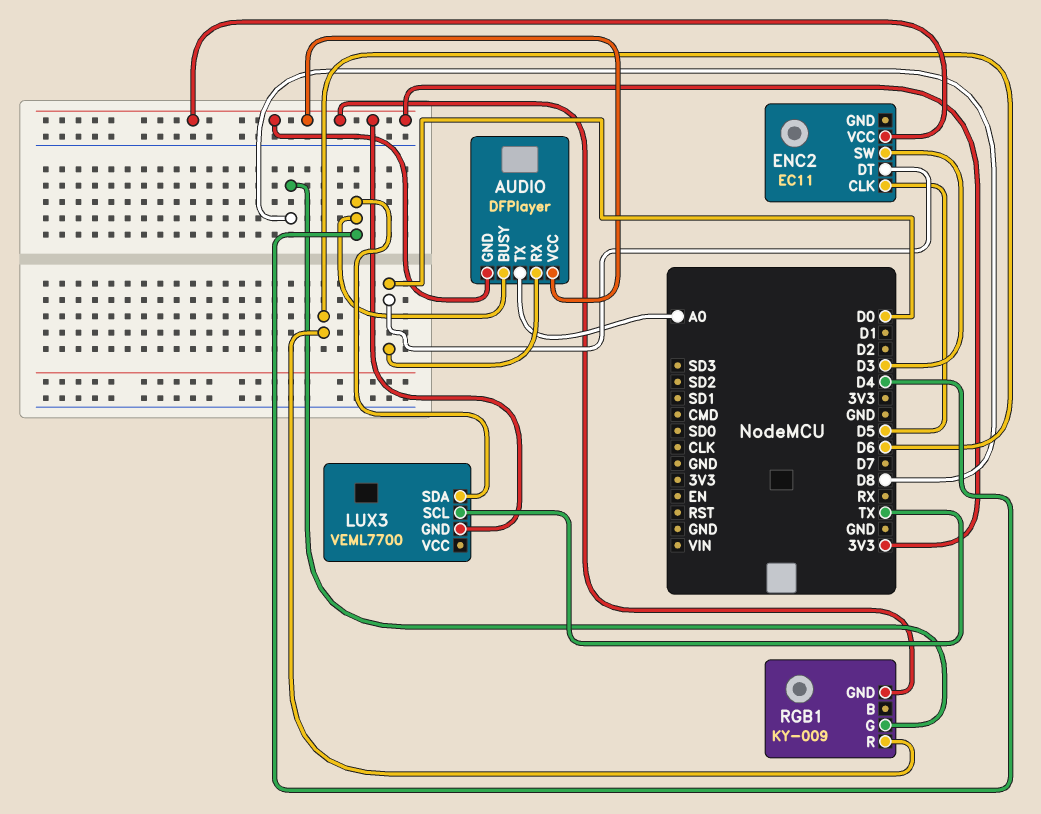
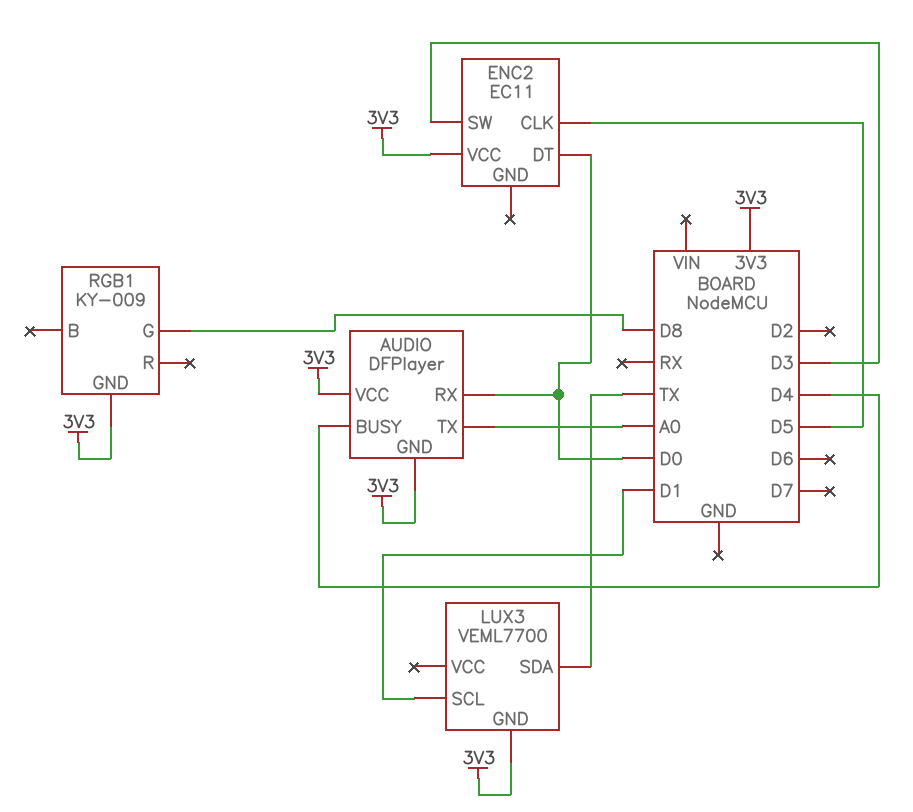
LUX3 pin SCL: TX -> D1
LUX3 pin SDA: D4 -> TX
RGB1 pin R: D6 -> none

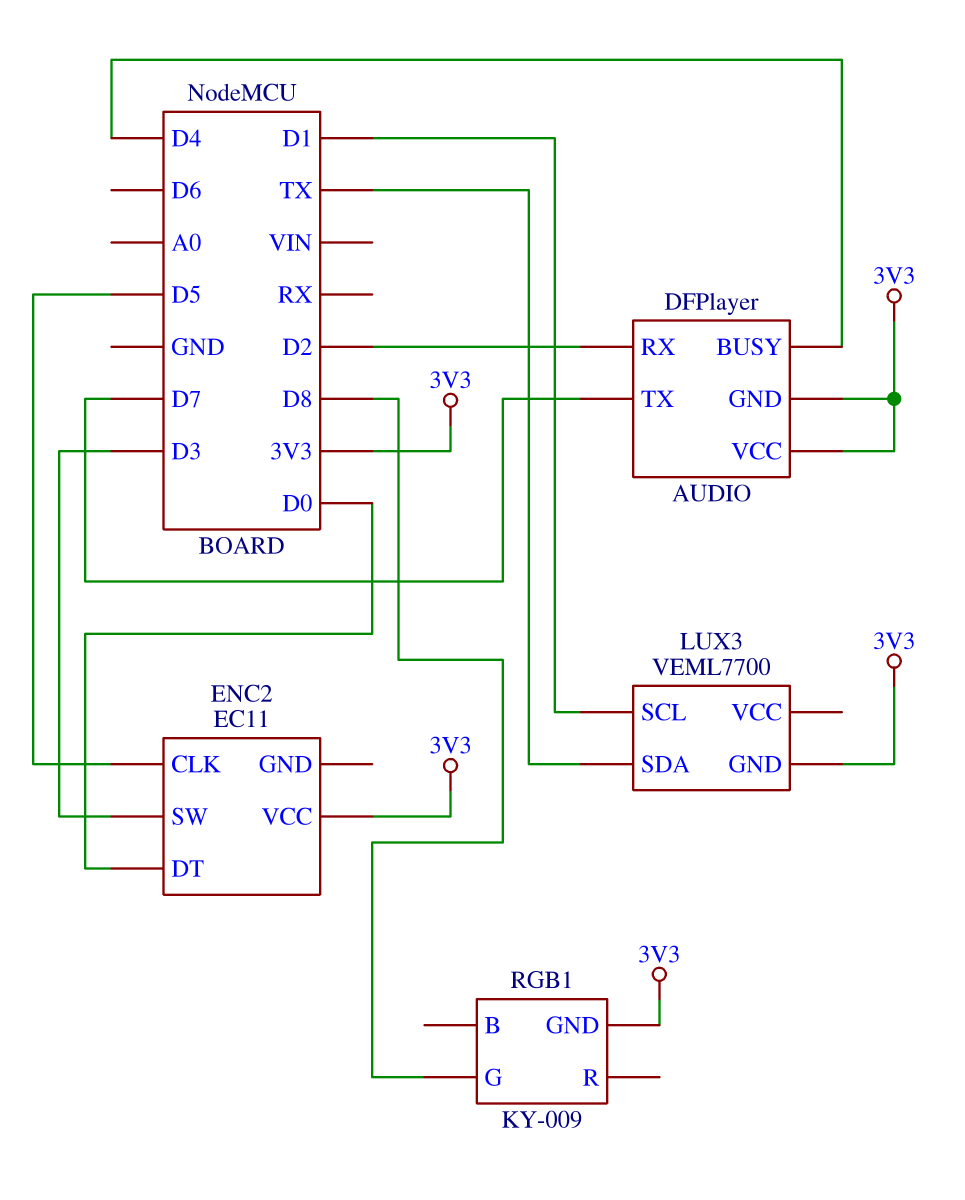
AUDIO pin RX: D0 -> D2
AUDIO pin TX: A0 -> D7

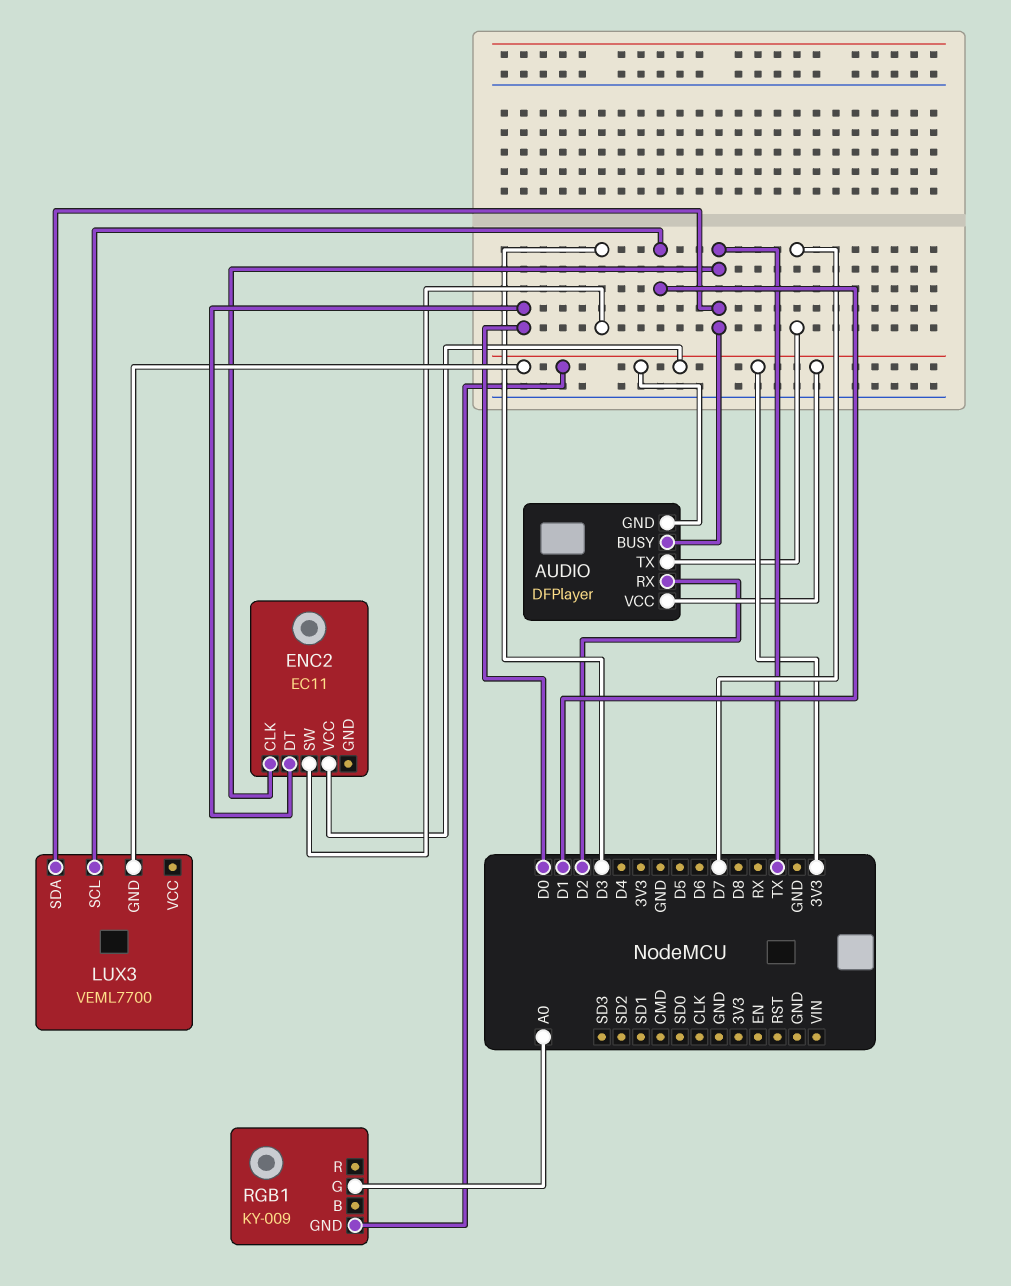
AUDIO pin BUSY: D4 -> TX
ENC2 pin CLK: D5 -> TX
RGB1 pin G: D8 -> A0

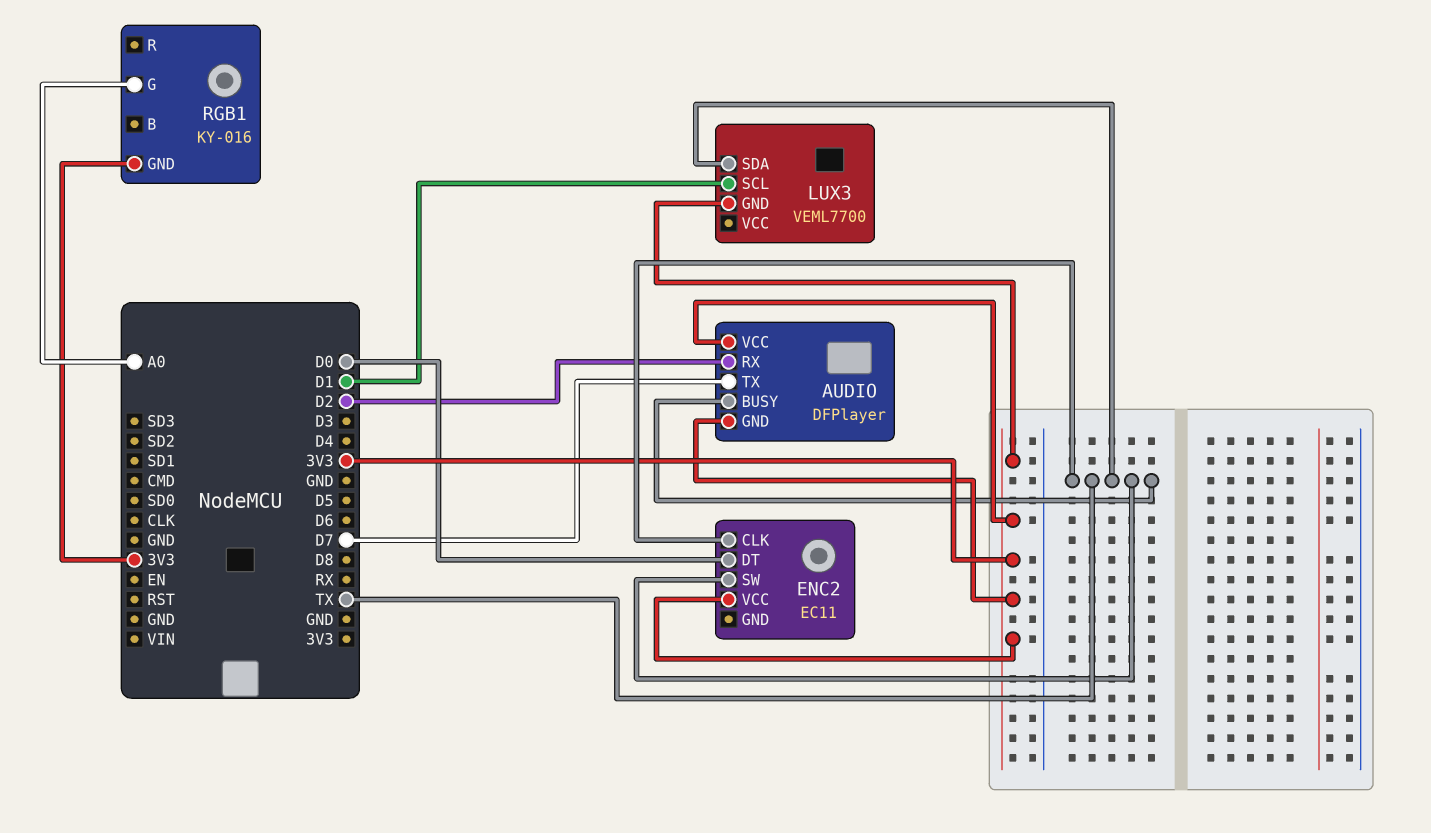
ENC2 pin SW: D3 -> TX
RGB1: KY-009 -> KY-016

